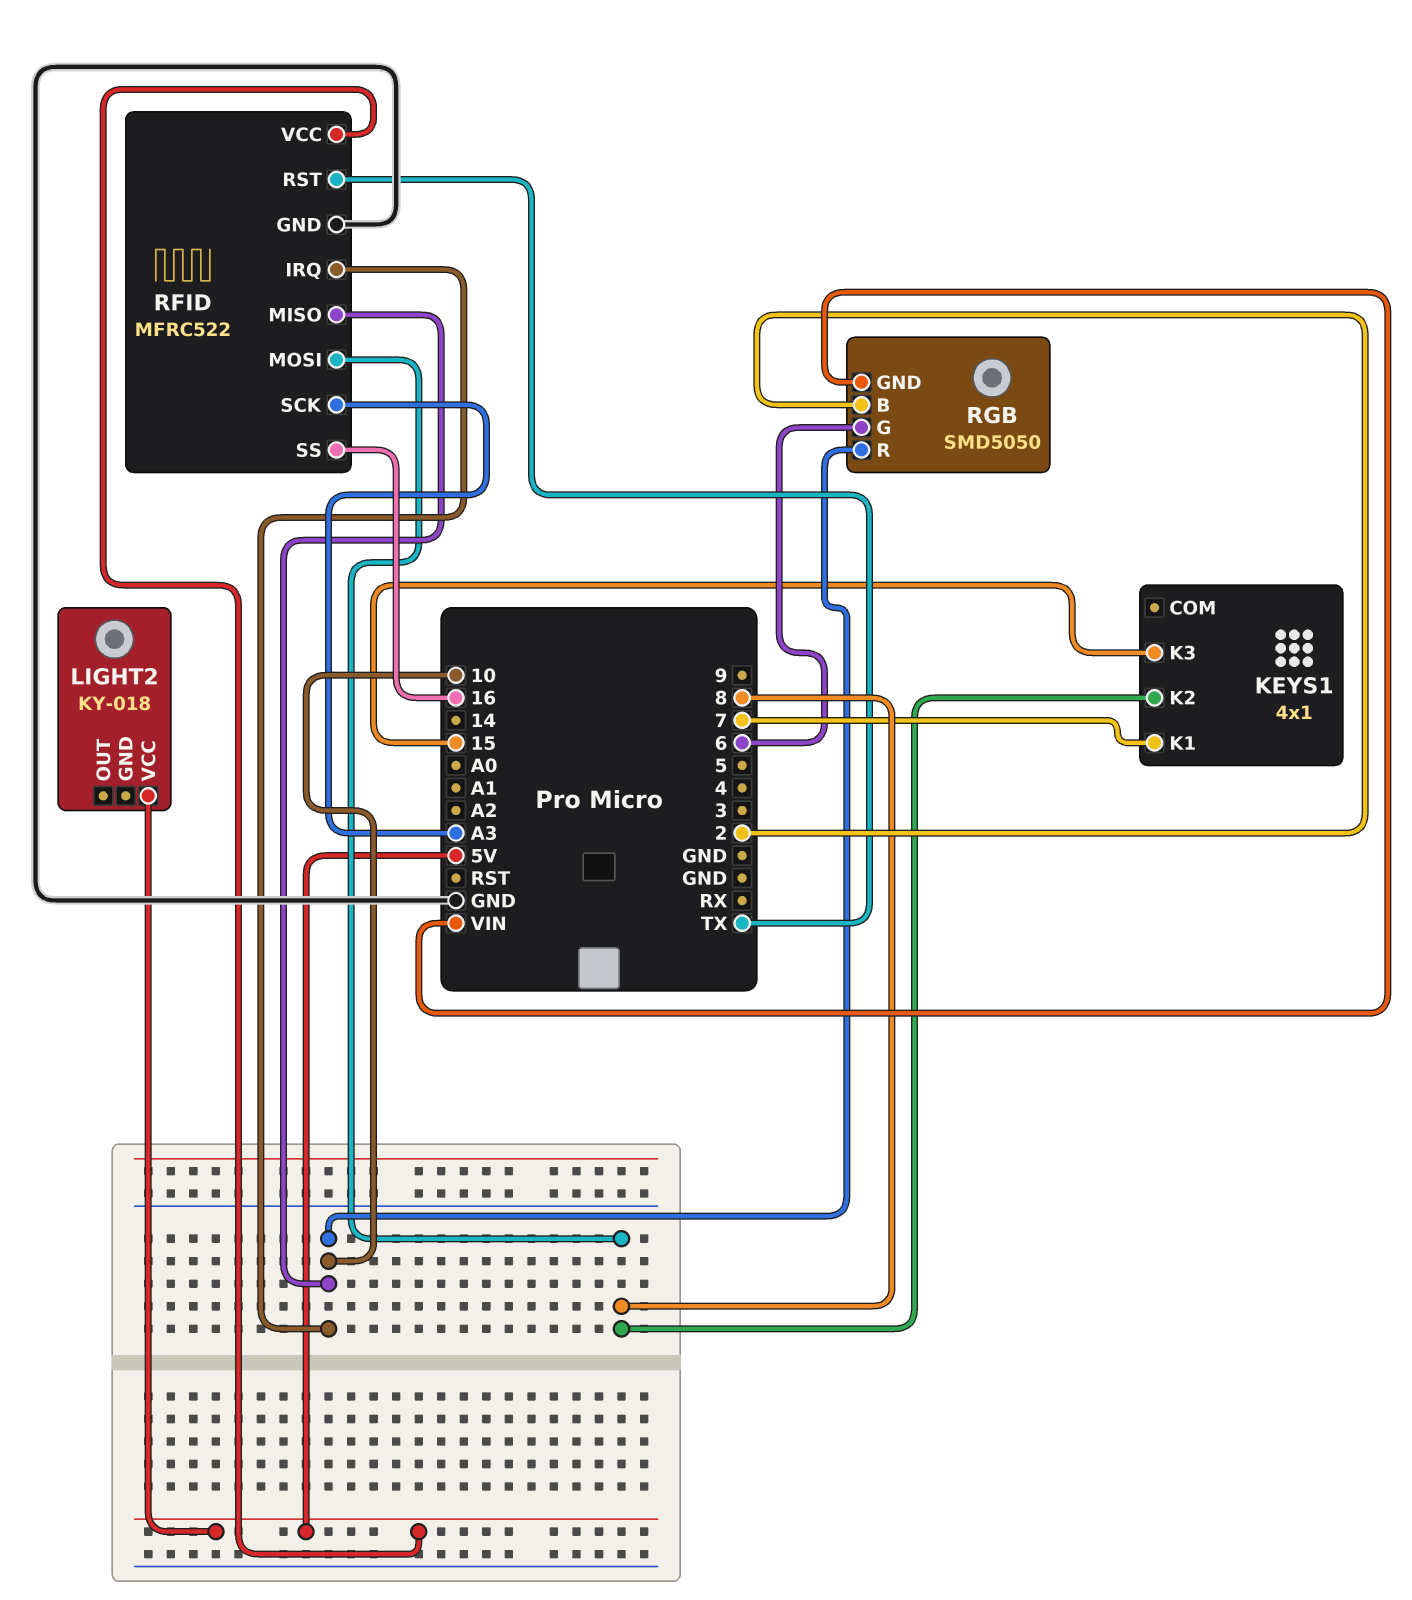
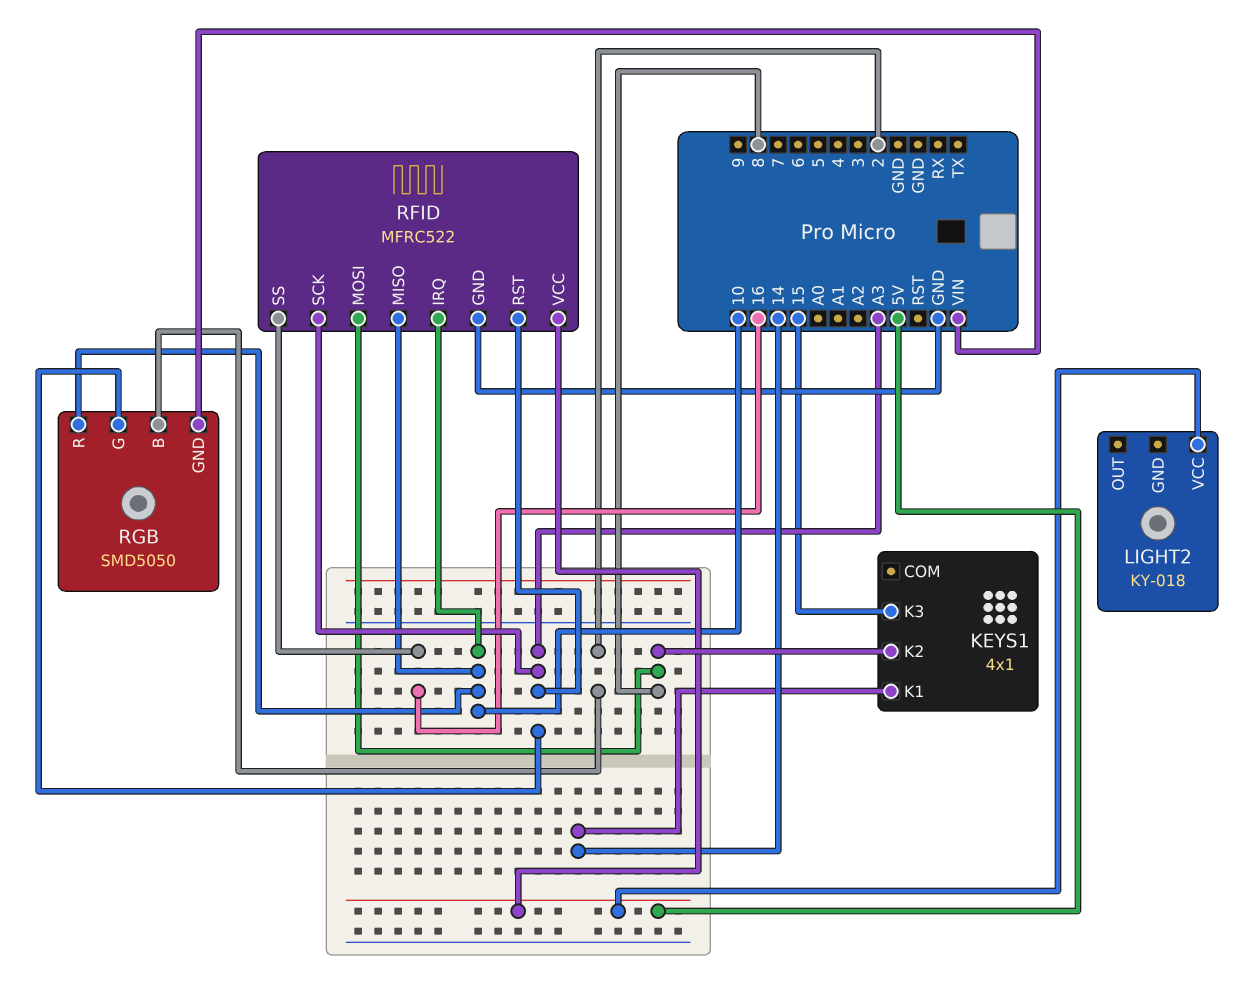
KEYS1 pin K1: 7 -> 14
RFID pin RST: TX -> A3
RGB pin G: 6 -> A3

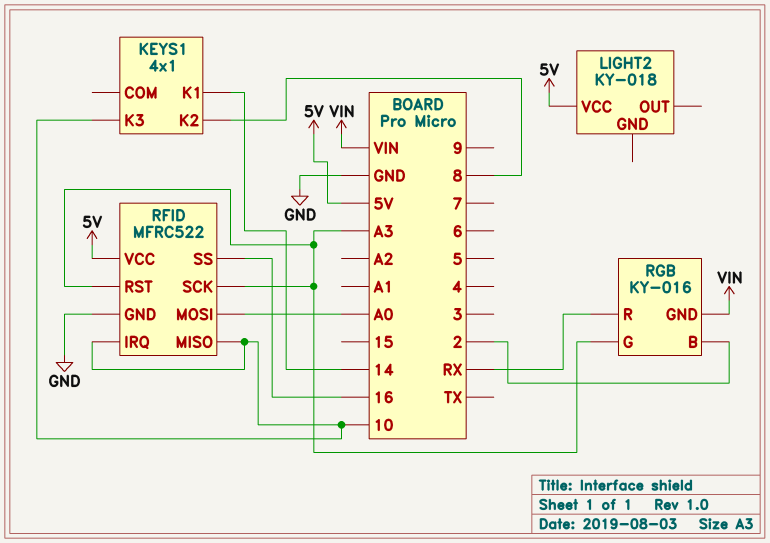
KEYS1 pin K3: 15 -> 10
RFID pin MOSI: 8 -> A0
RGB: SMD5050 -> KY-016
RGB pin R: 10 -> RX

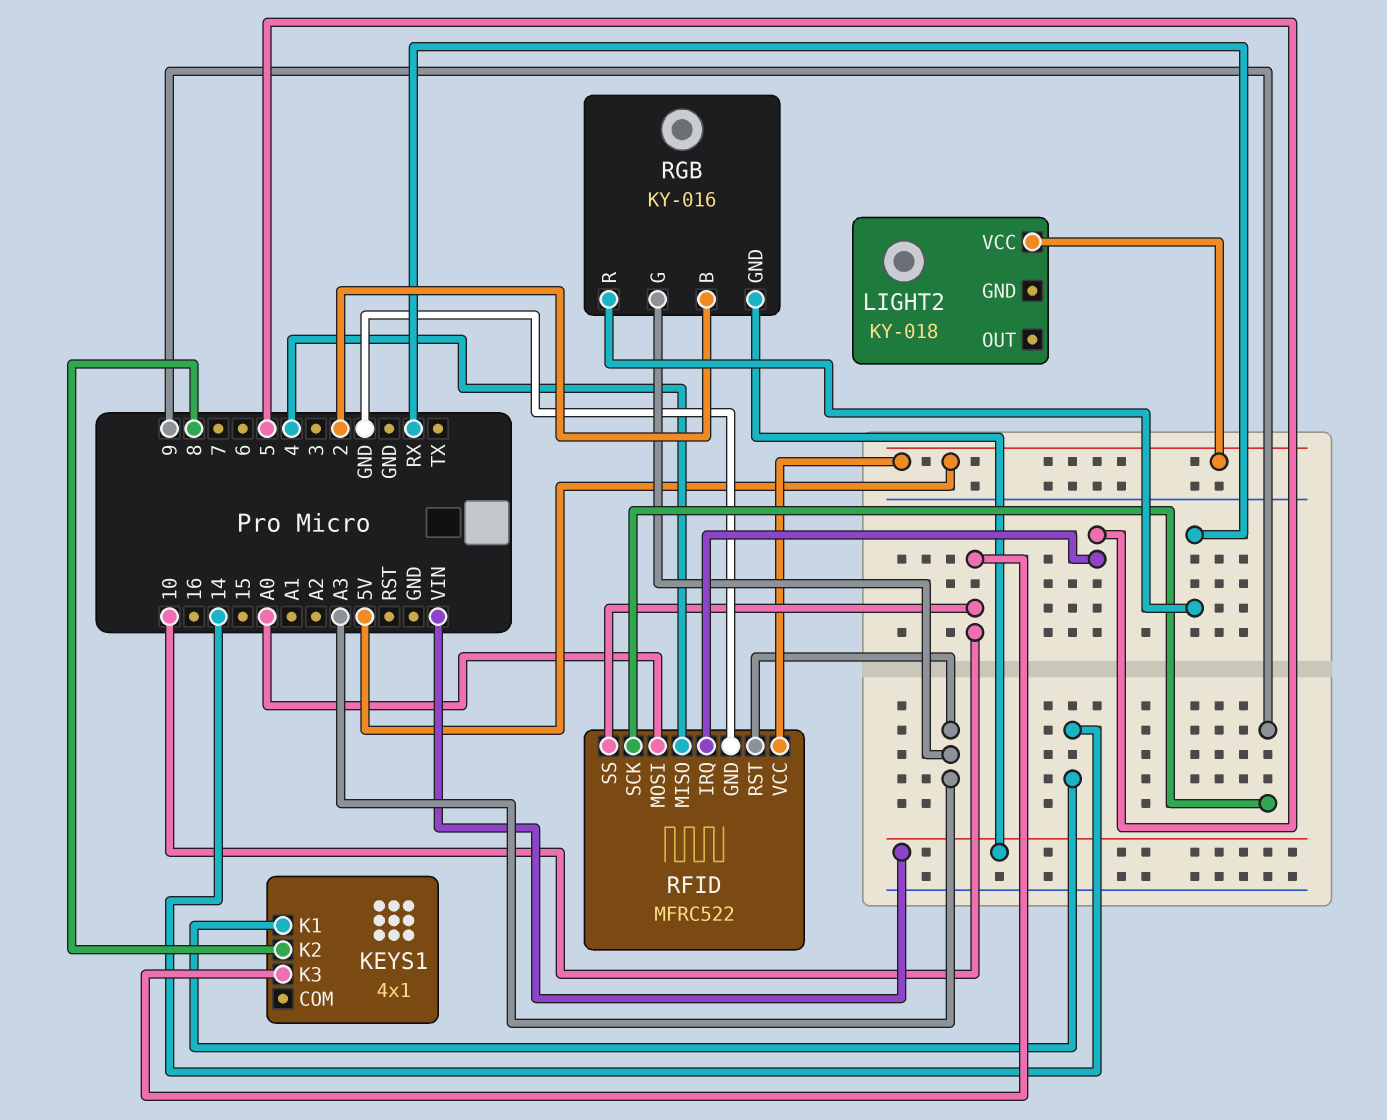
RFID pin IRQ: 10 -> 5
RFID pin MISO: 10 -> 4
RFID pin SCK: A3 -> 9
RFID pin SS: 16 -> 10

